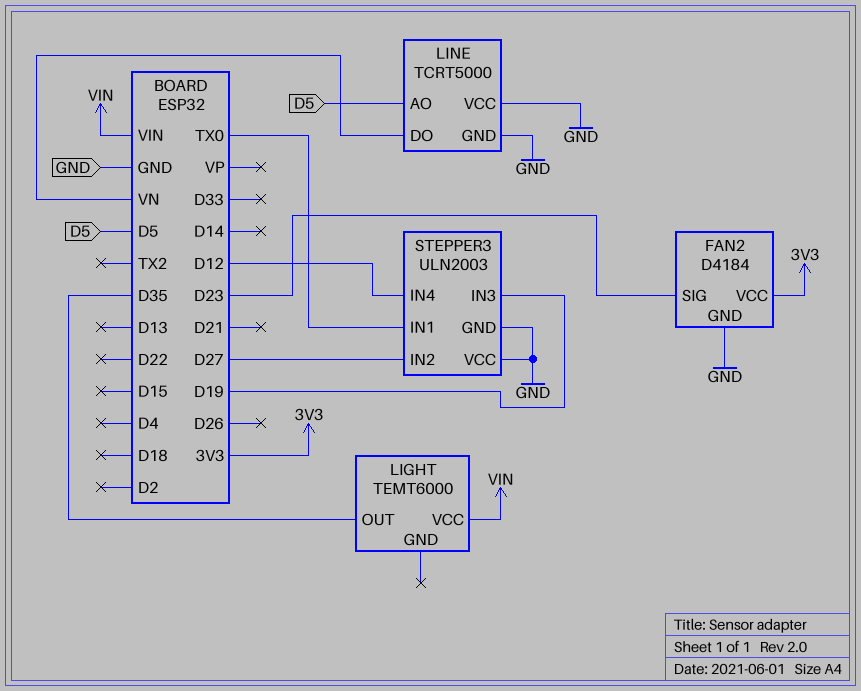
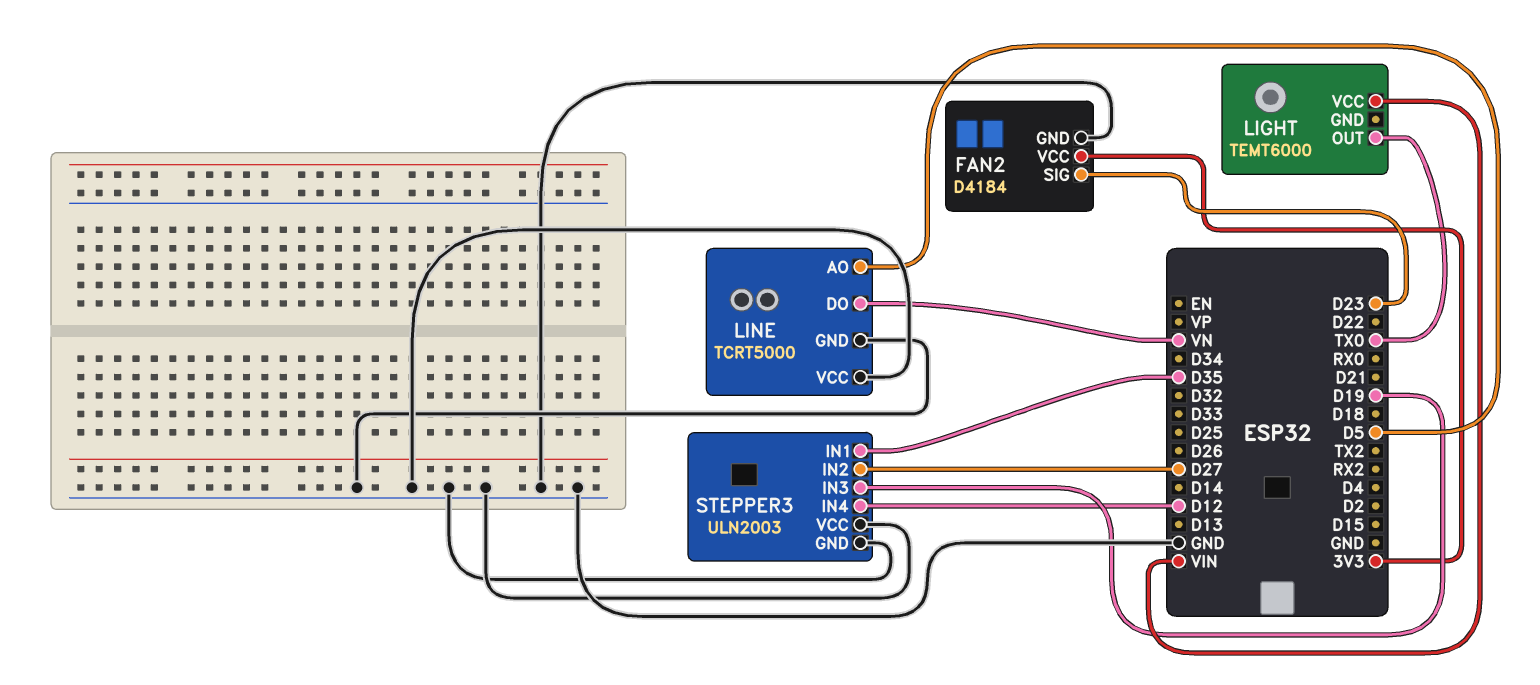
LIGHT pin OUT: D35 -> TX0
STEPPER3 pin IN1: TX0 -> D35

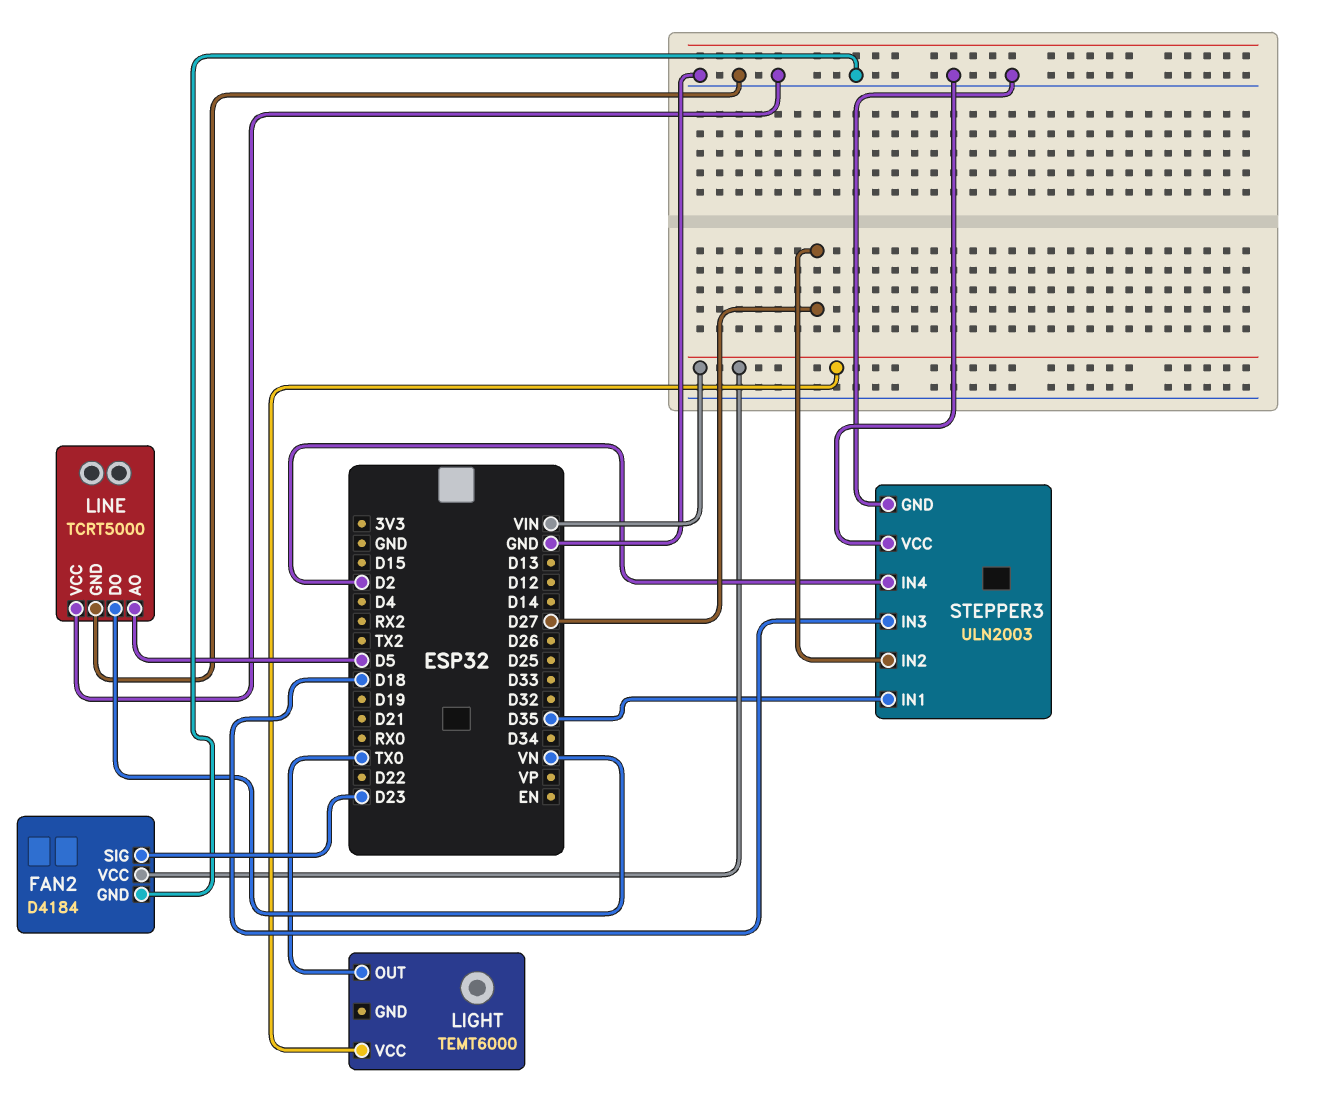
FAN2 pin VCC: 3V3 -> VIN
STEPPER3 pin IN3: D19 -> D18
STEPPER3 pin IN4: D12 -> D2

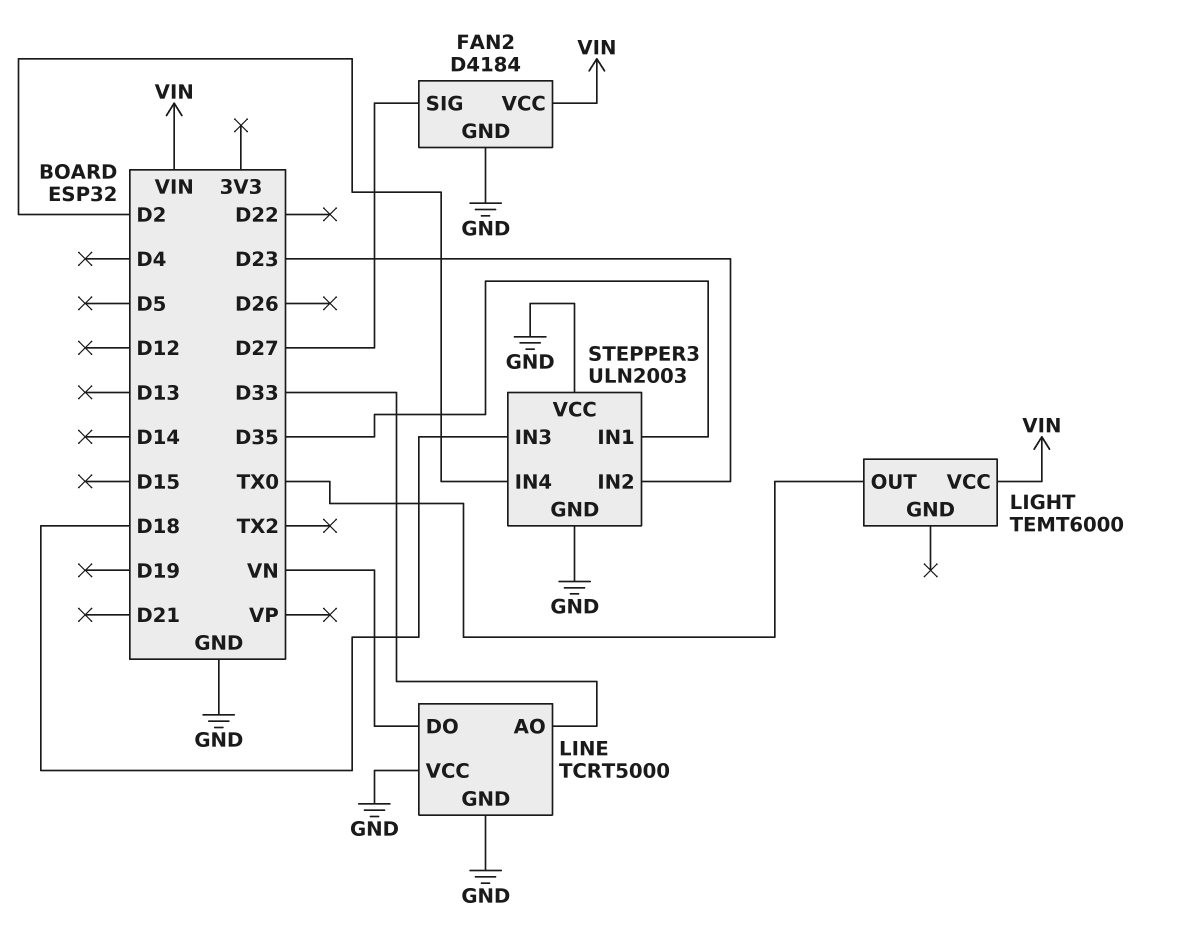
FAN2 pin SIG: D23 -> D27
LINE pin AO: D5 -> D33
STEPPER3 pin IN2: D27 -> D23

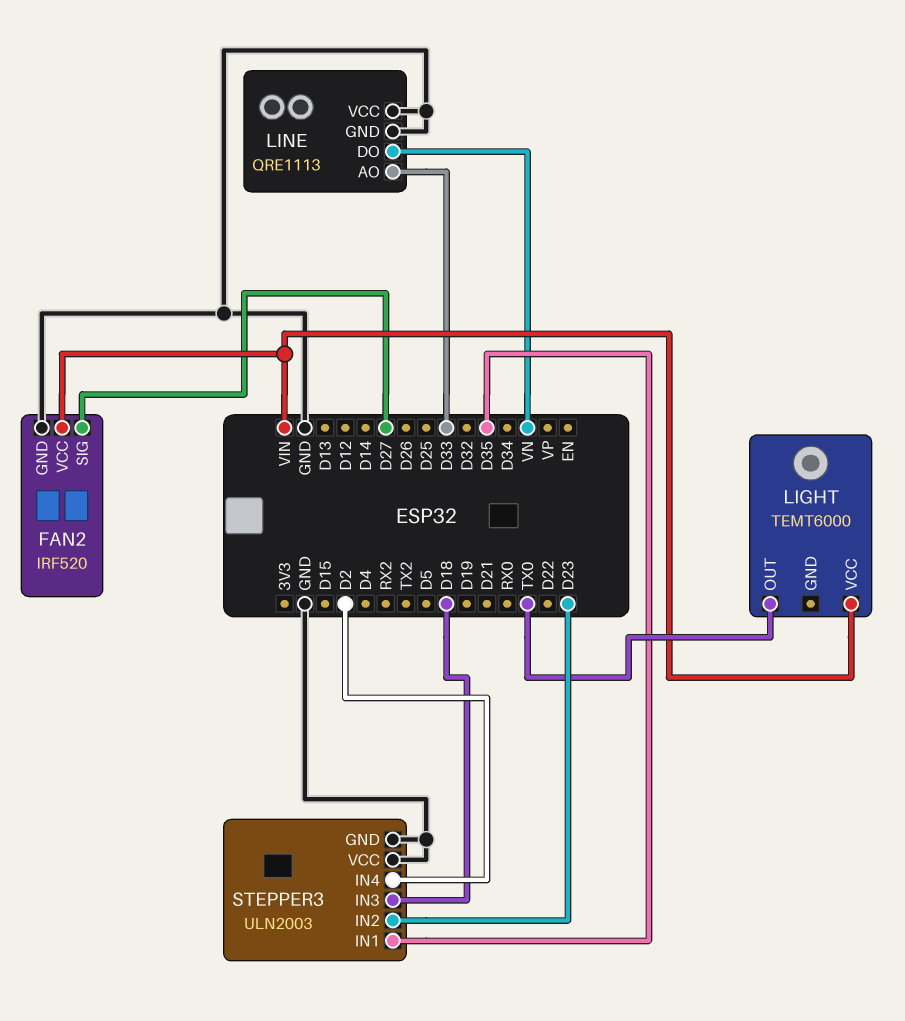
FAN2: D4184 -> IRF520
LINE: TCRT5000 -> QRE1113

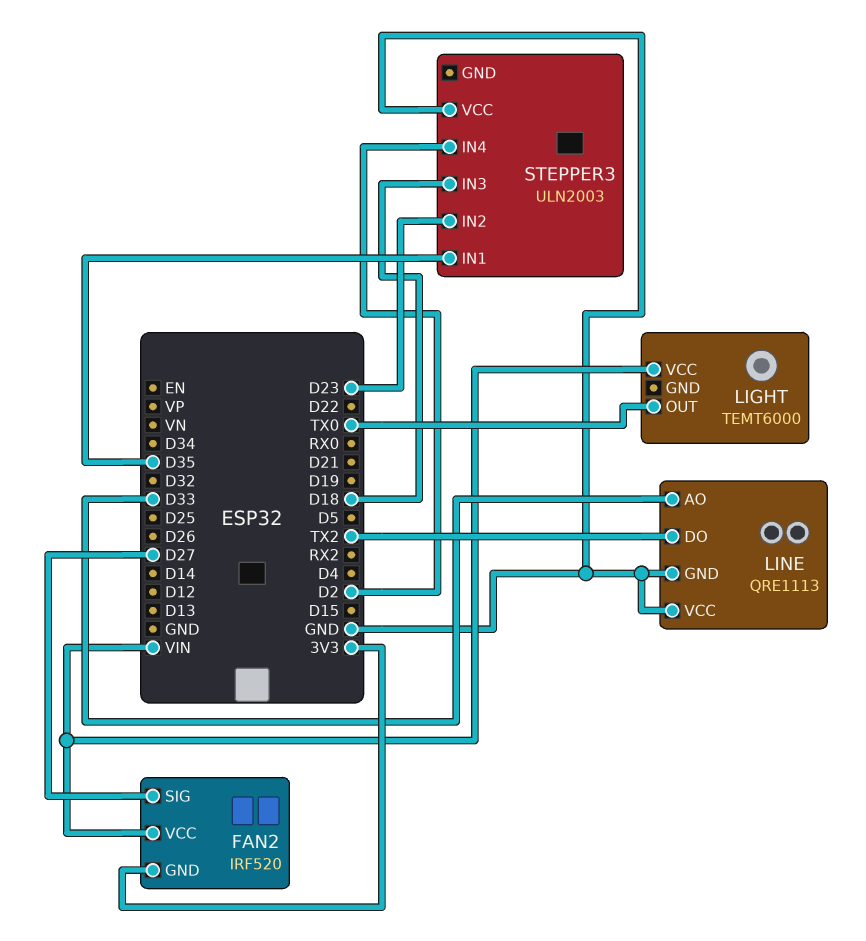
FAN2 pin GND: GND -> 3V3
LINE pin DO: VN -> TX2
STEPPER3 pin GND: GND -> none

